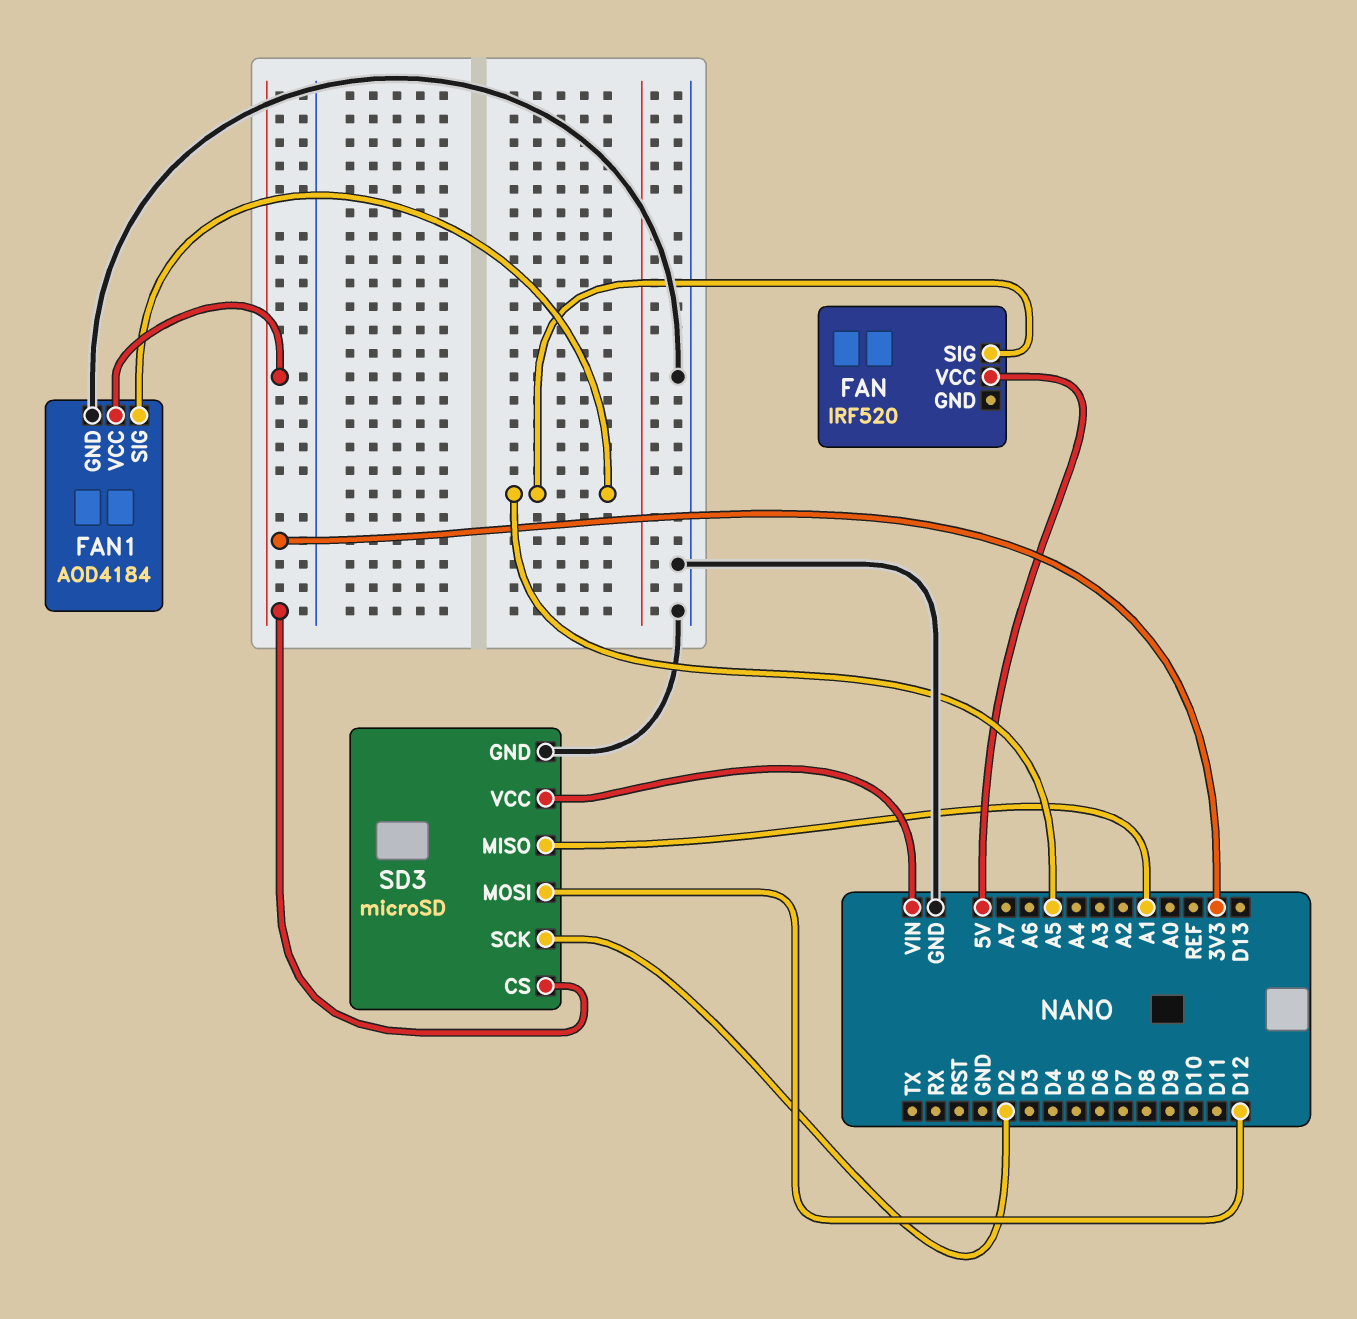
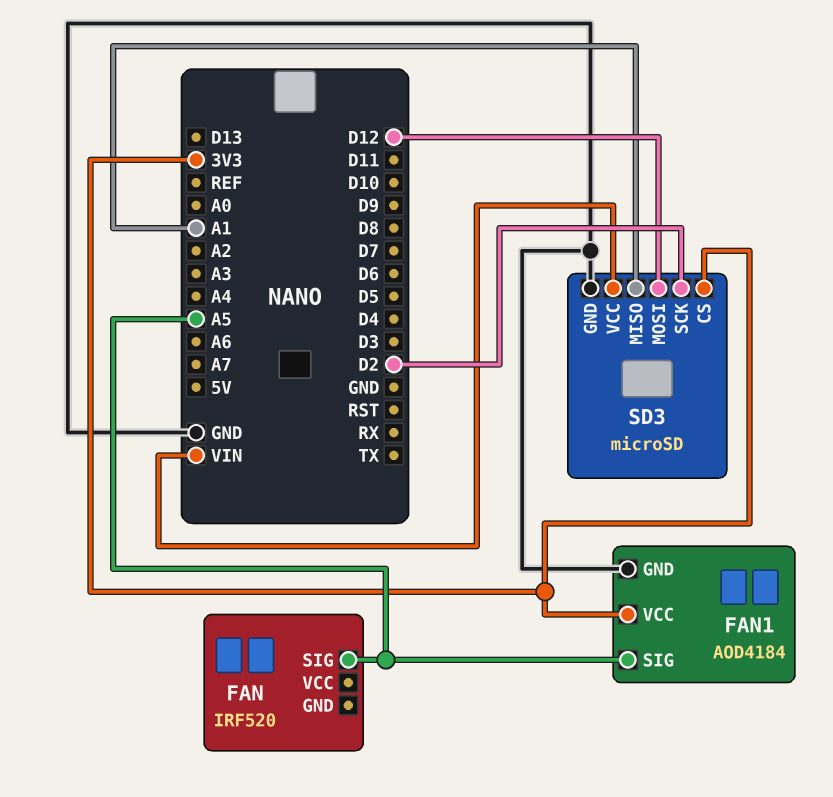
FAN pin VCC: 5V -> none

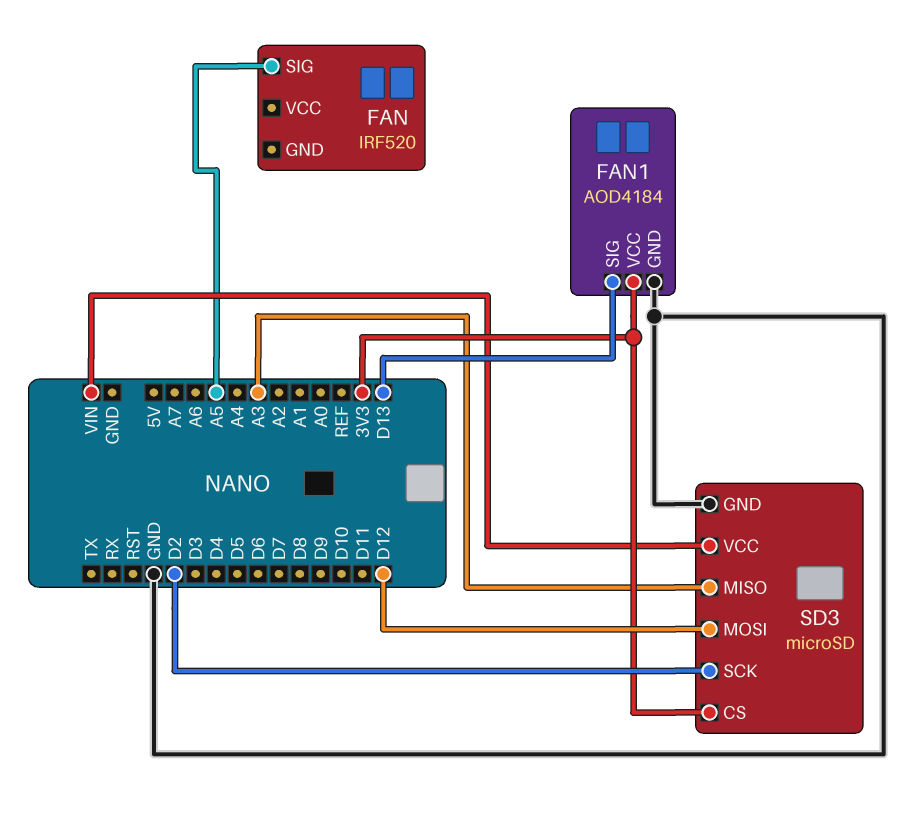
FAN1 pin SIG: A5 -> D13
SD3 pin MISO: A1 -> A3

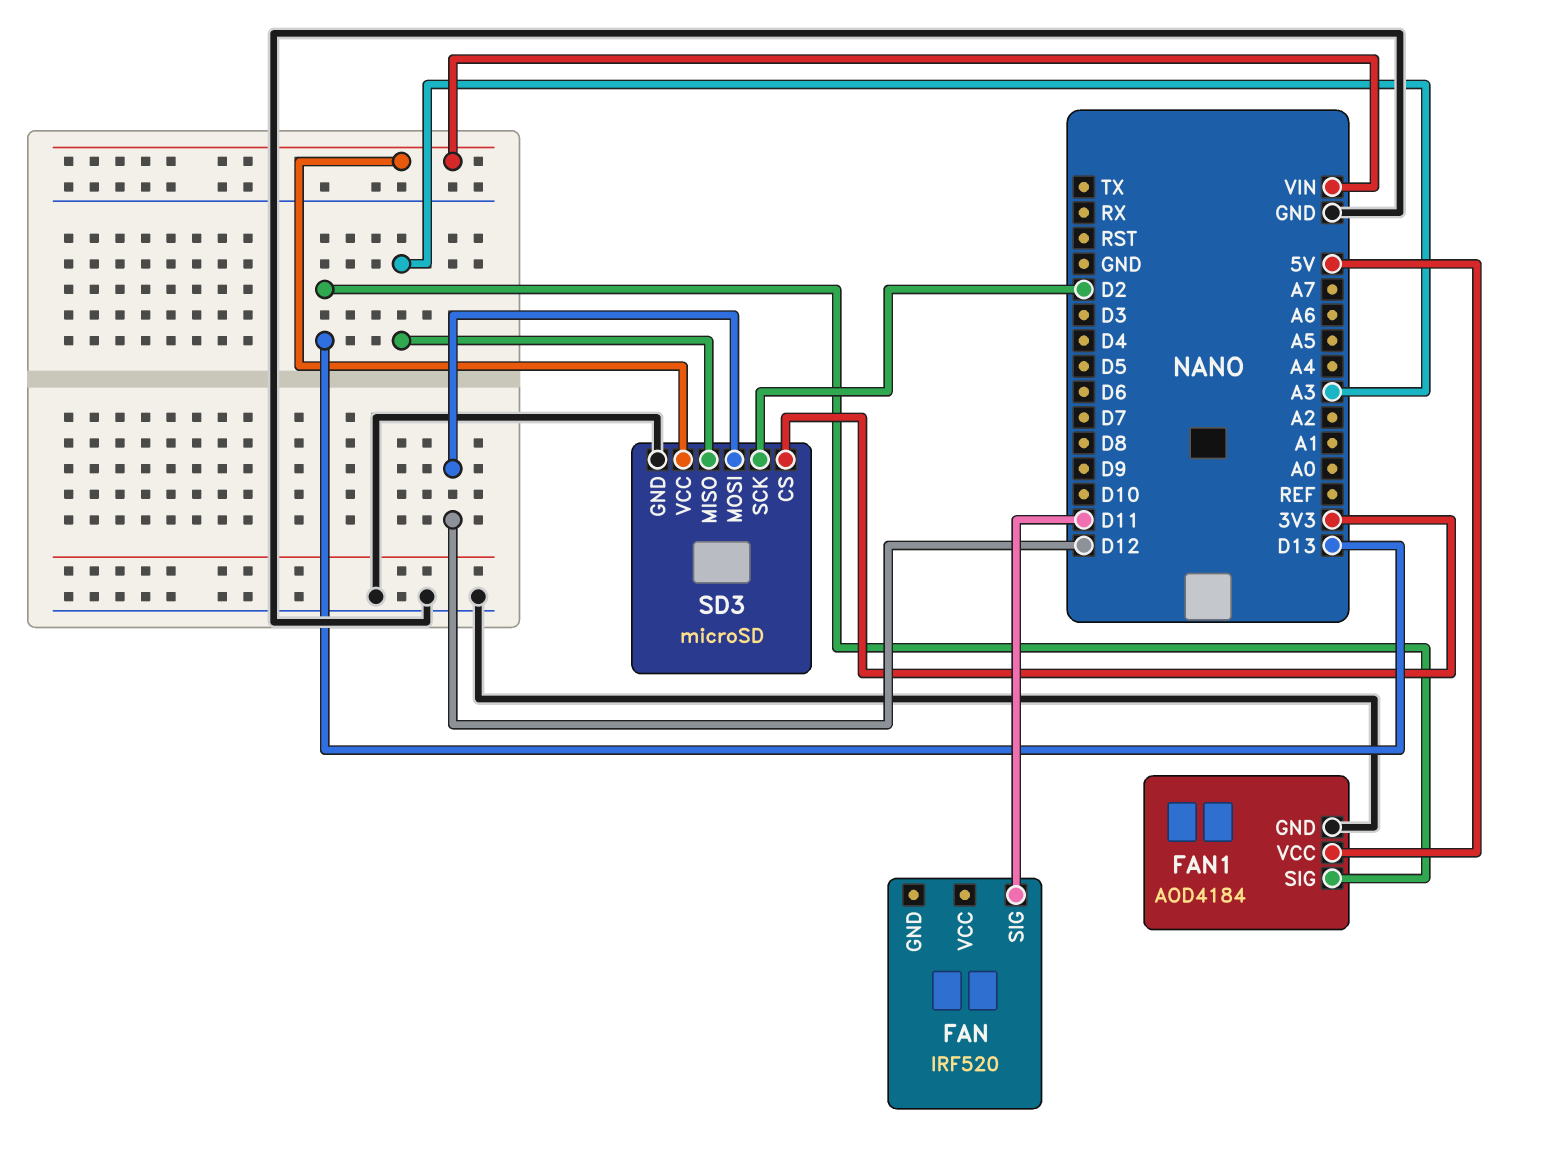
FAN pin SIG: A5 -> D11
FAN1 pin VCC: 3V3 -> 5V

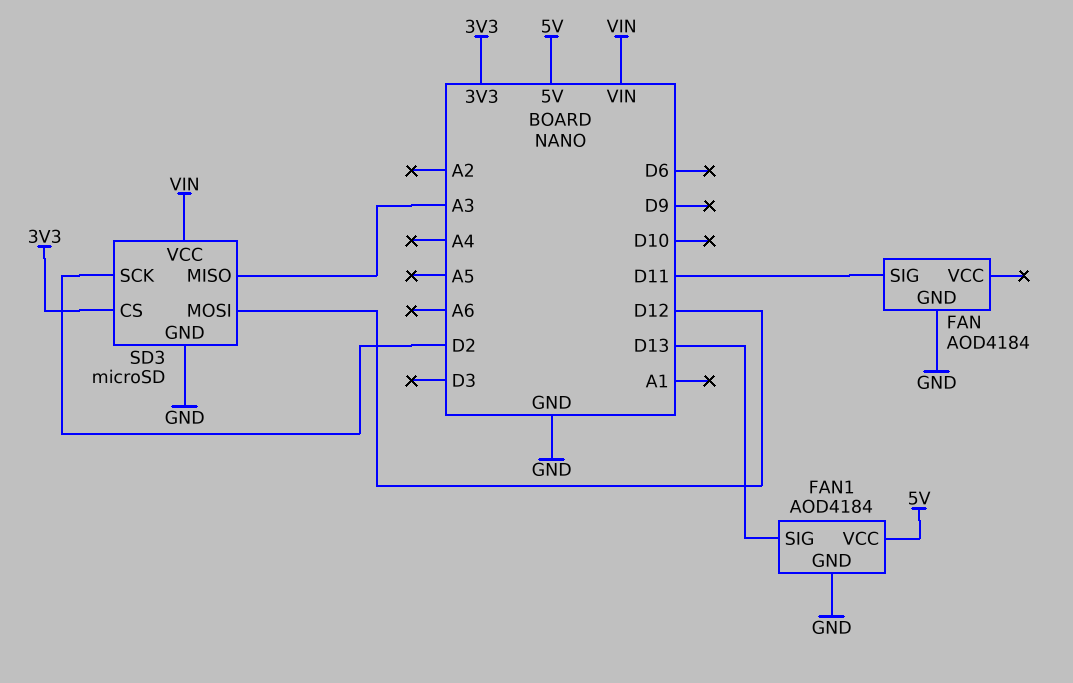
FAN: IRF520 -> AOD4184
FAN pin GND: none -> GND

